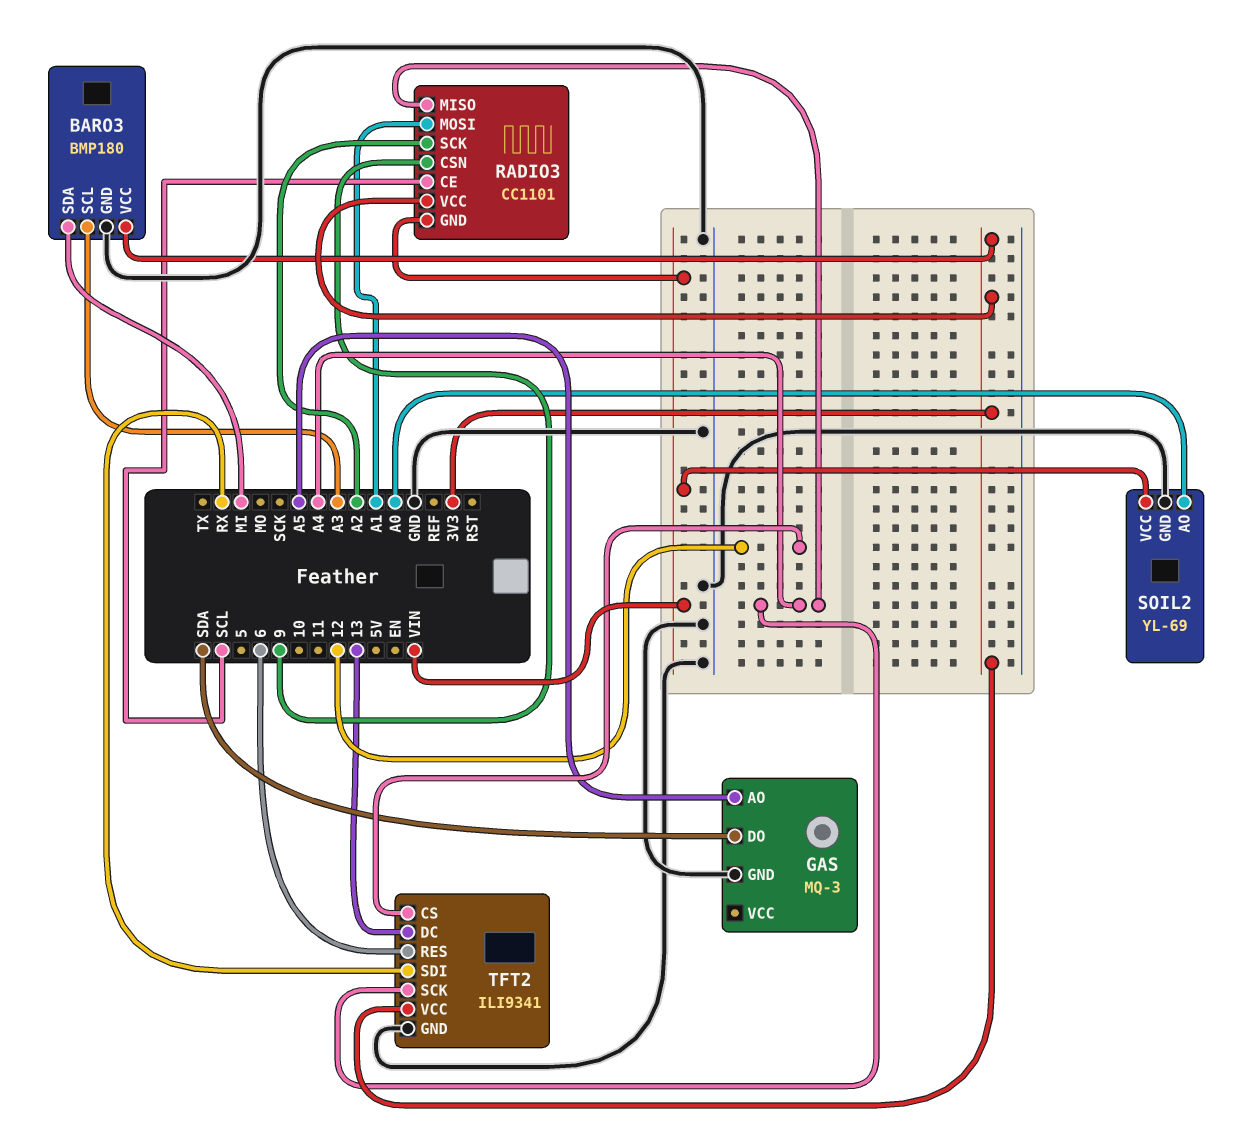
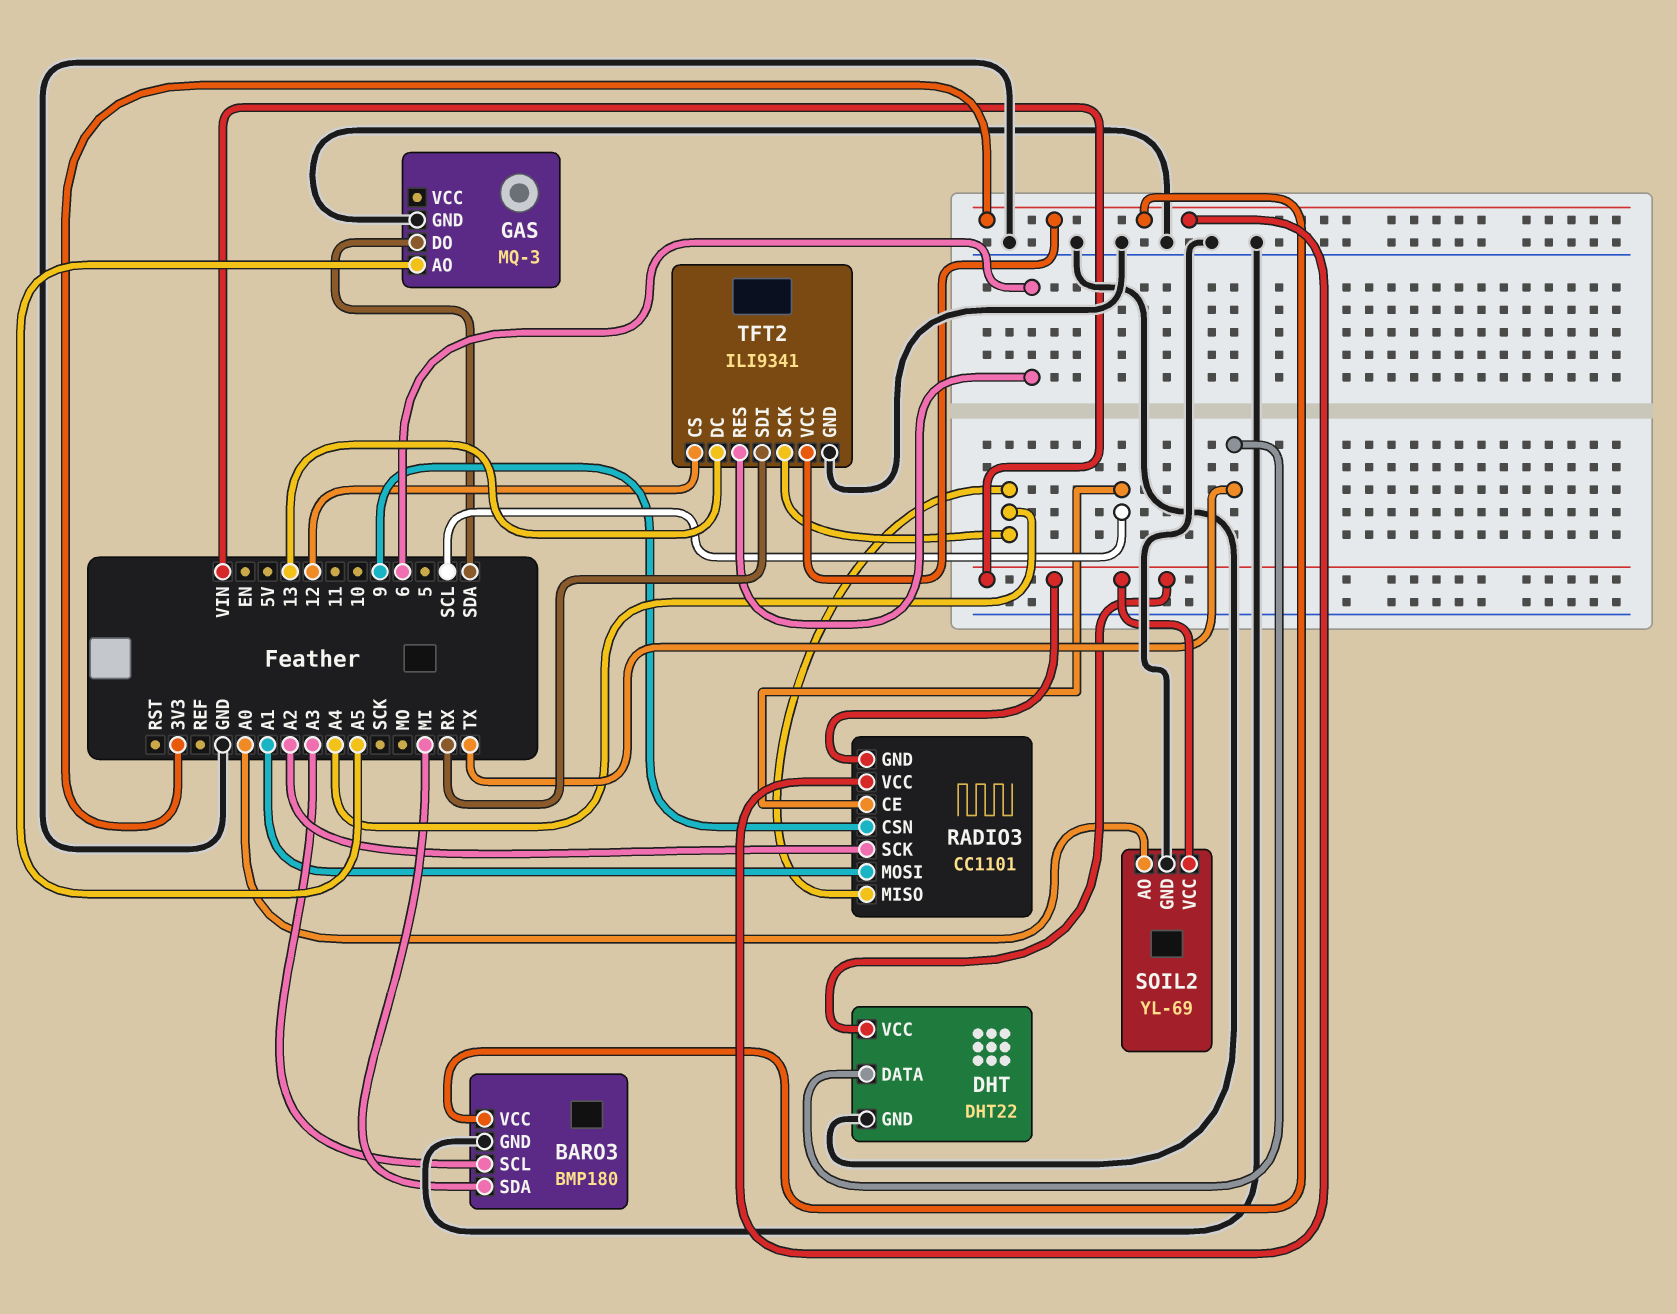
DHT: none -> DHT22
DHT pin DATA: none -> TX
DHT pin GND: none -> GND
DHT pin VCC: none -> VIN

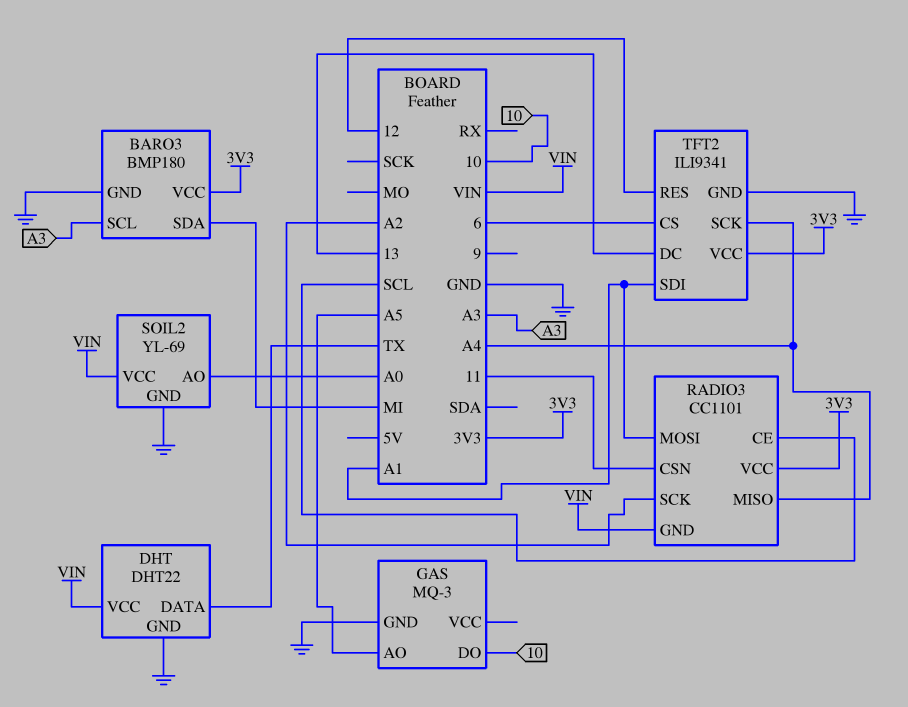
GAS pin DO: SDA -> 10
RADIO3 pin CSN: 9 -> 11
TFT2 pin CS: 12 -> 6
TFT2 pin RES: 6 -> 12
TFT2 pin SDI: RX -> A1

